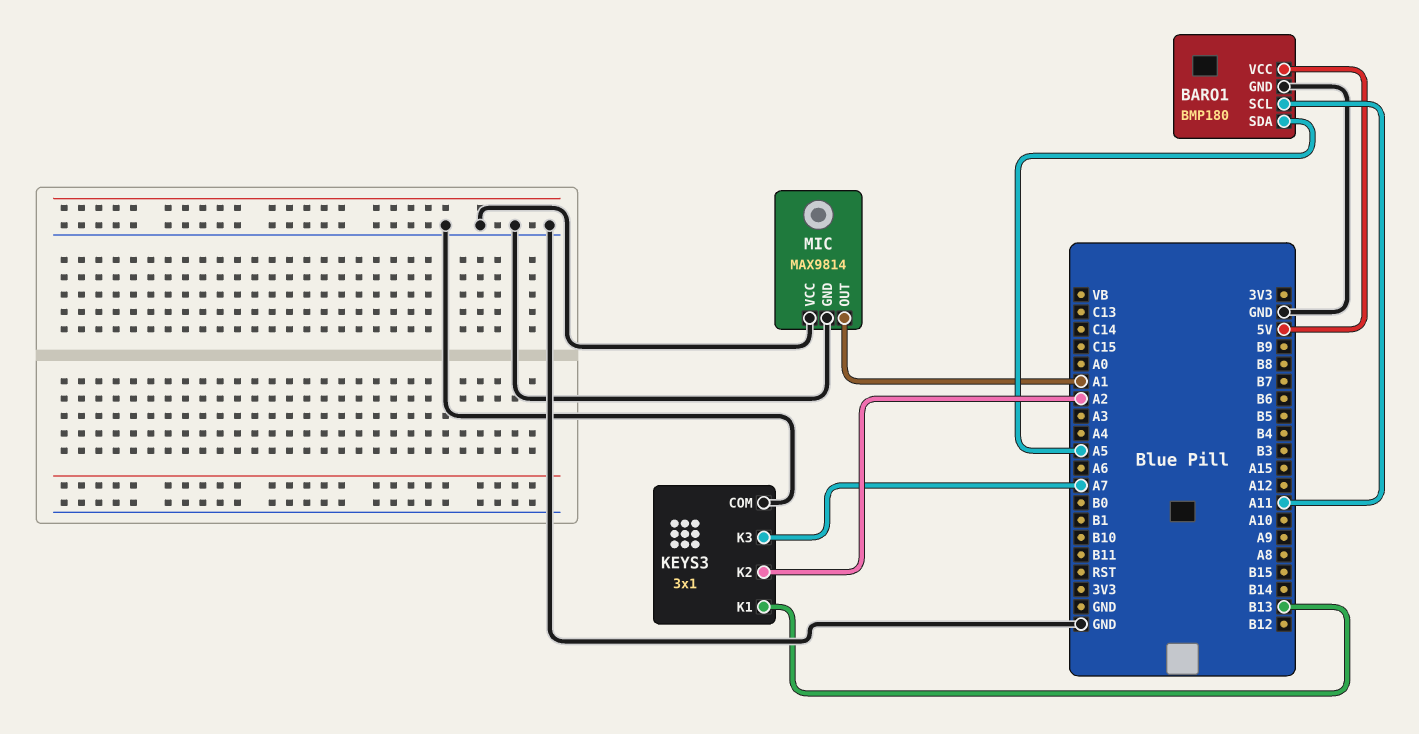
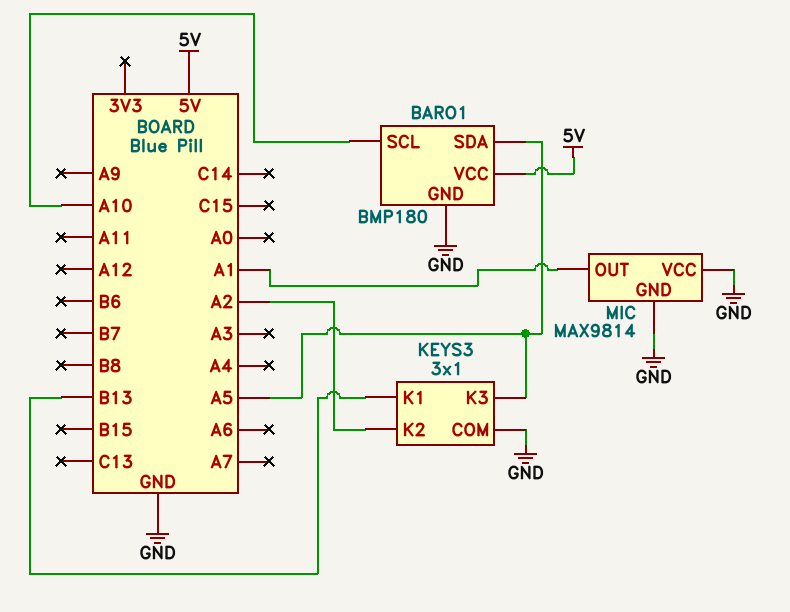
BARO1 pin SCL: A11 -> A10
KEYS3 pin K3: A7 -> A5

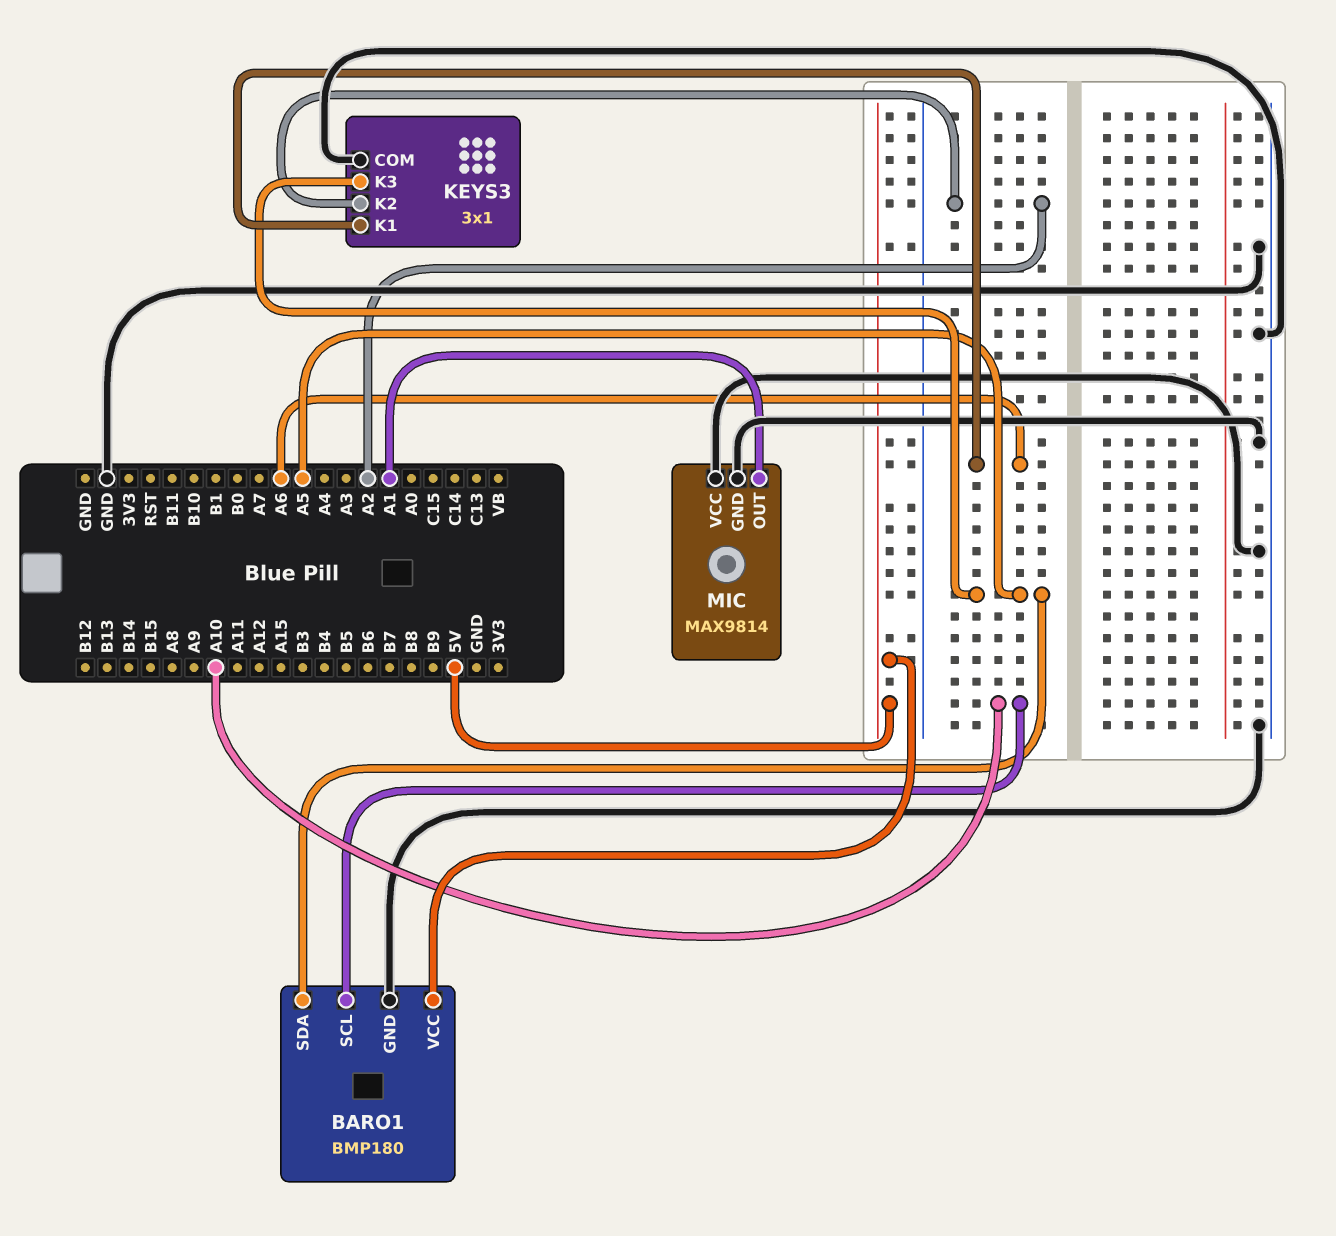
KEYS3 pin K1: B13 -> A6

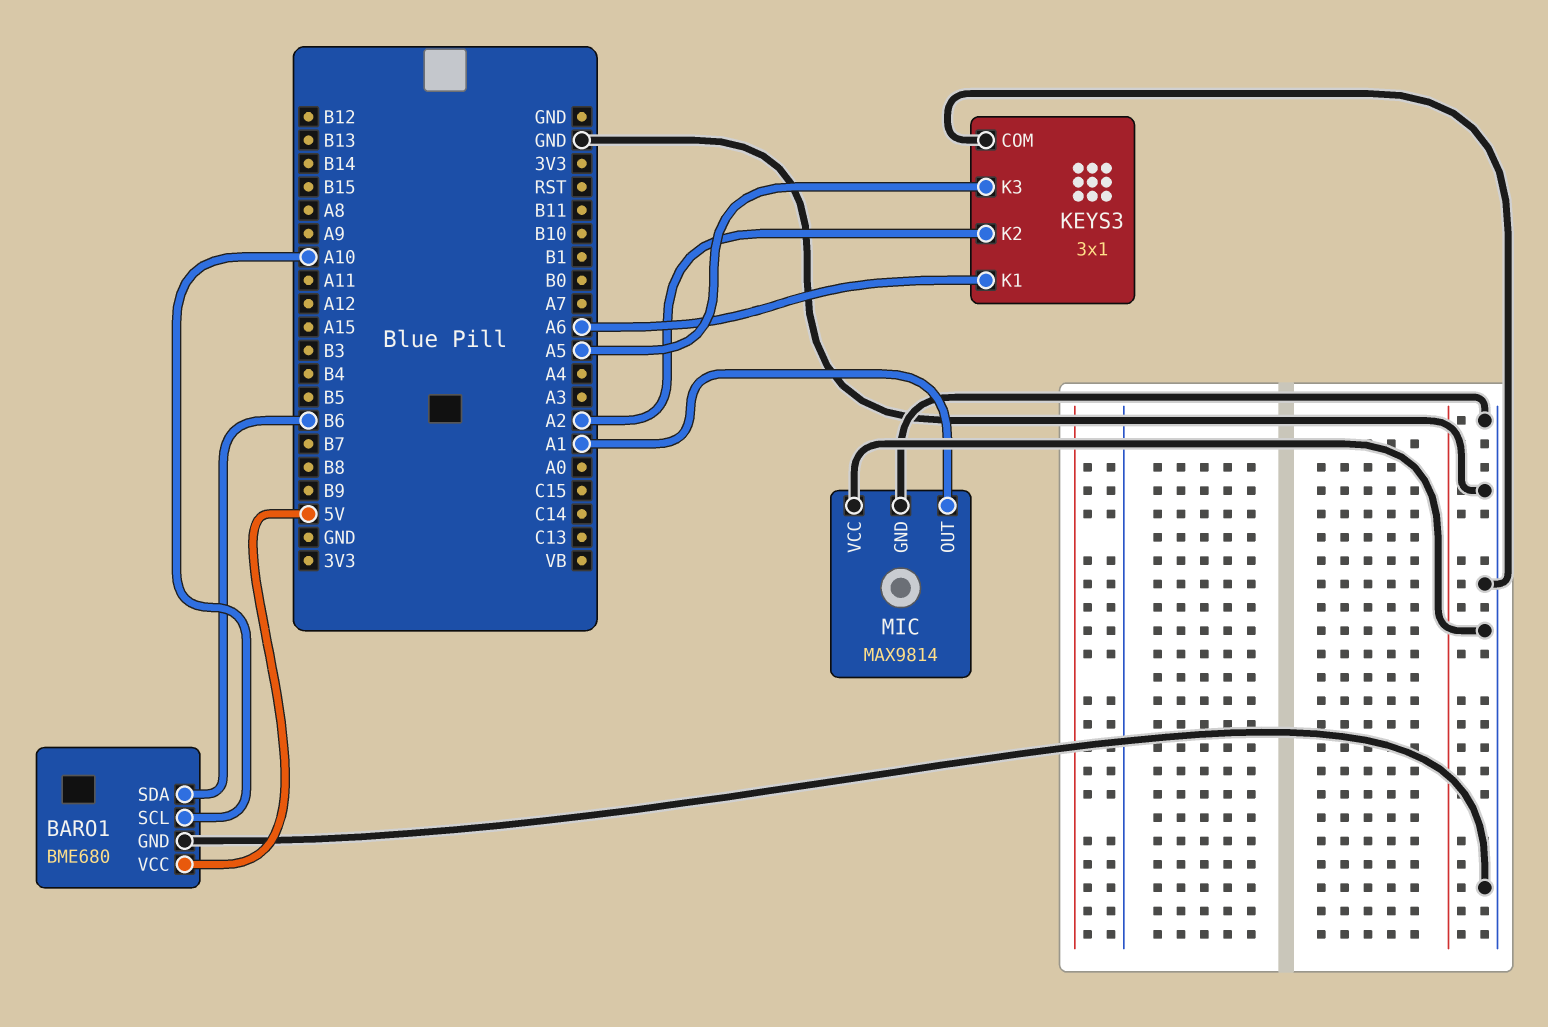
BARO1: BMP180 -> BME680
BARO1 pin SDA: A5 -> B6

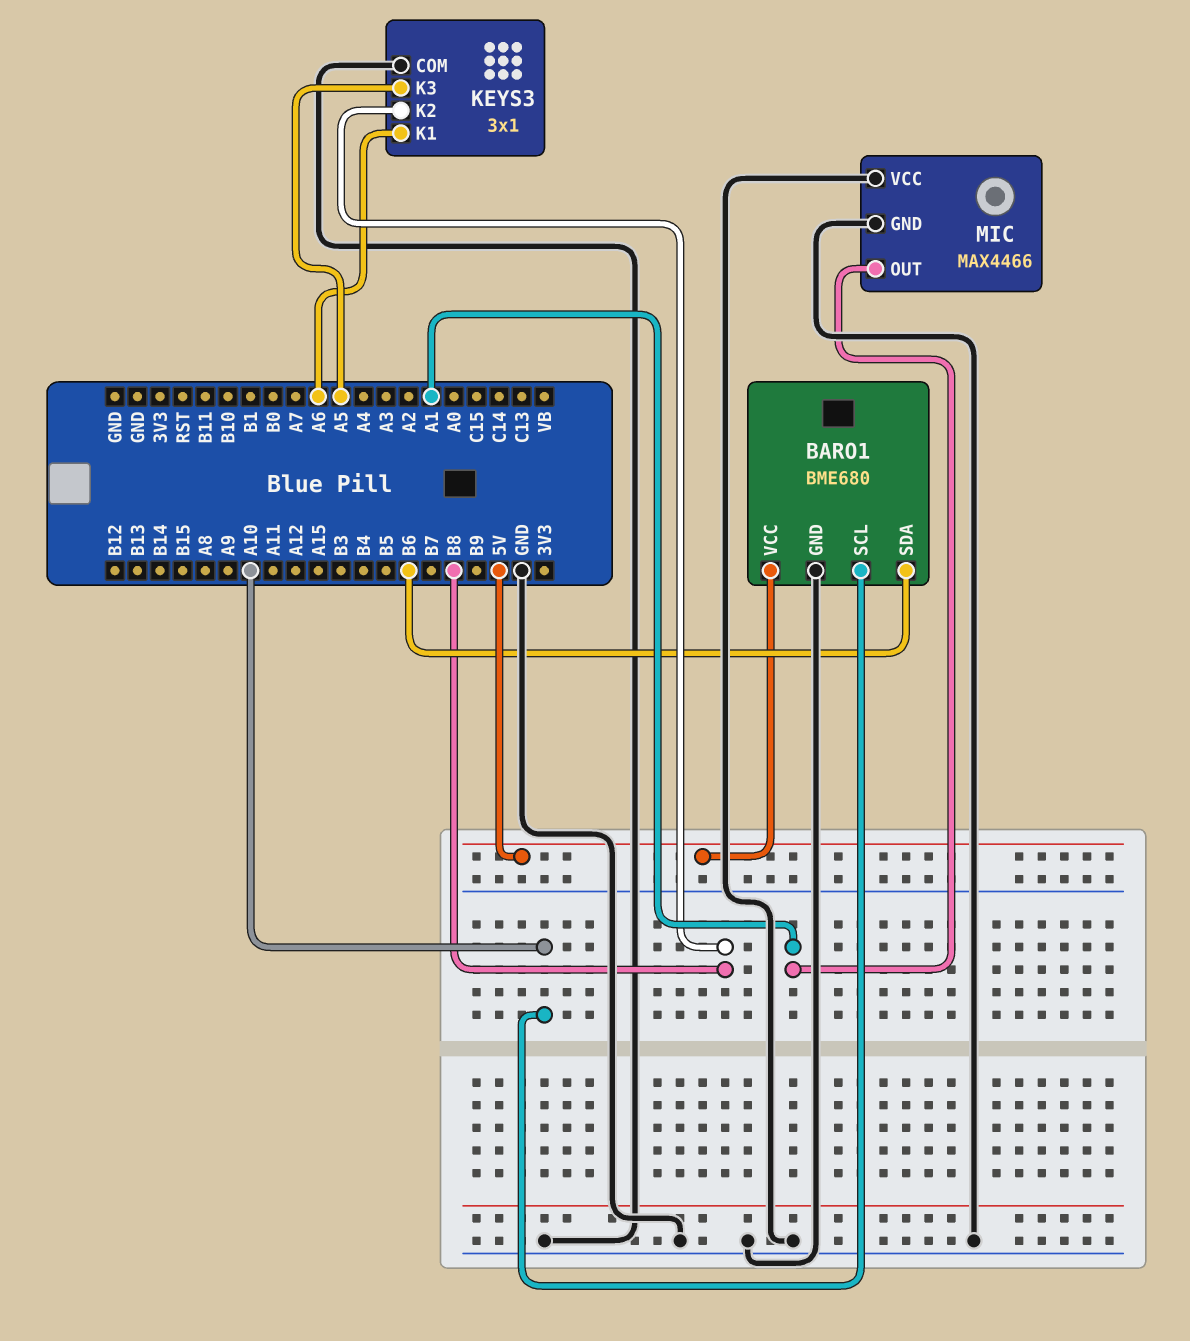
KEYS3 pin K2: A2 -> B8
MIC: MAX9814 -> MAX4466

